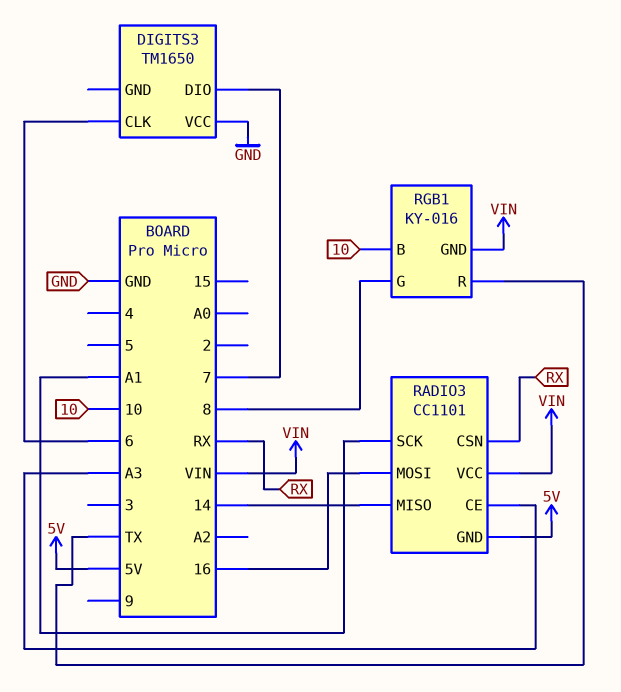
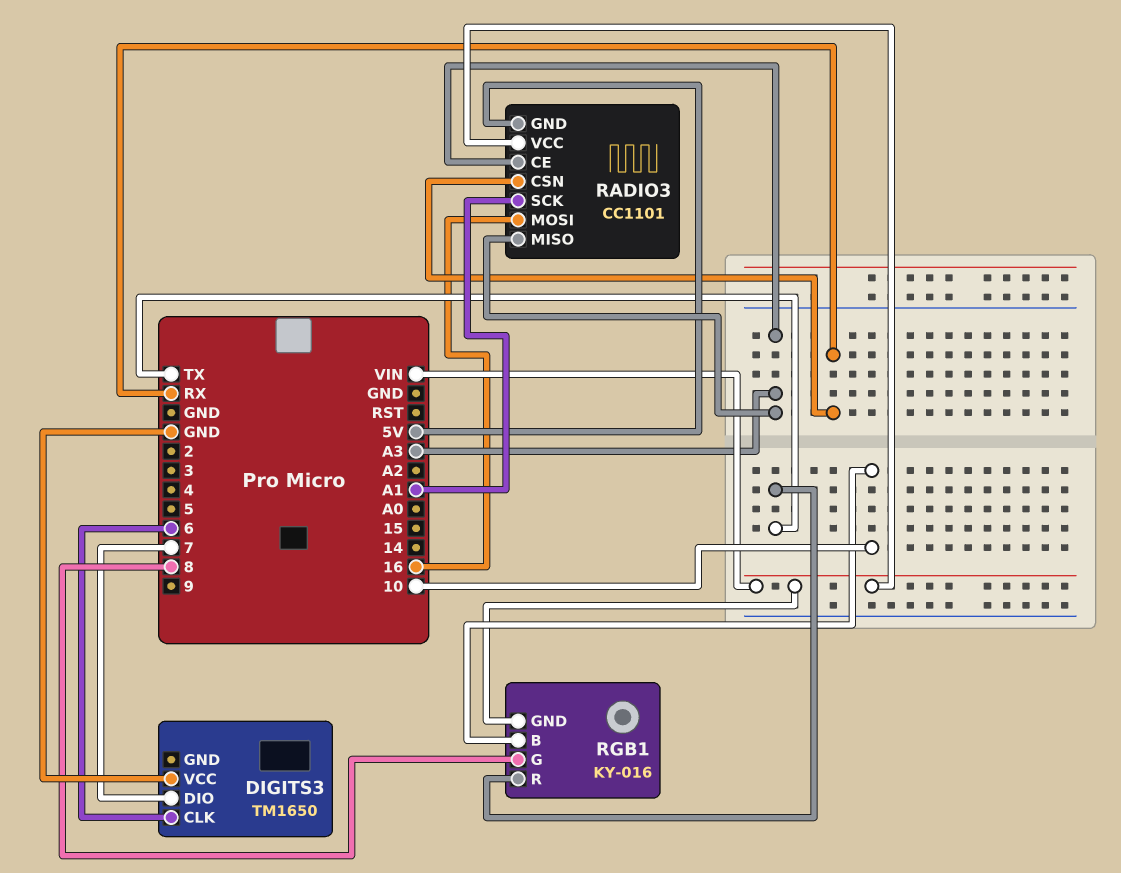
RADIO3 pin MISO: 14 -> A3

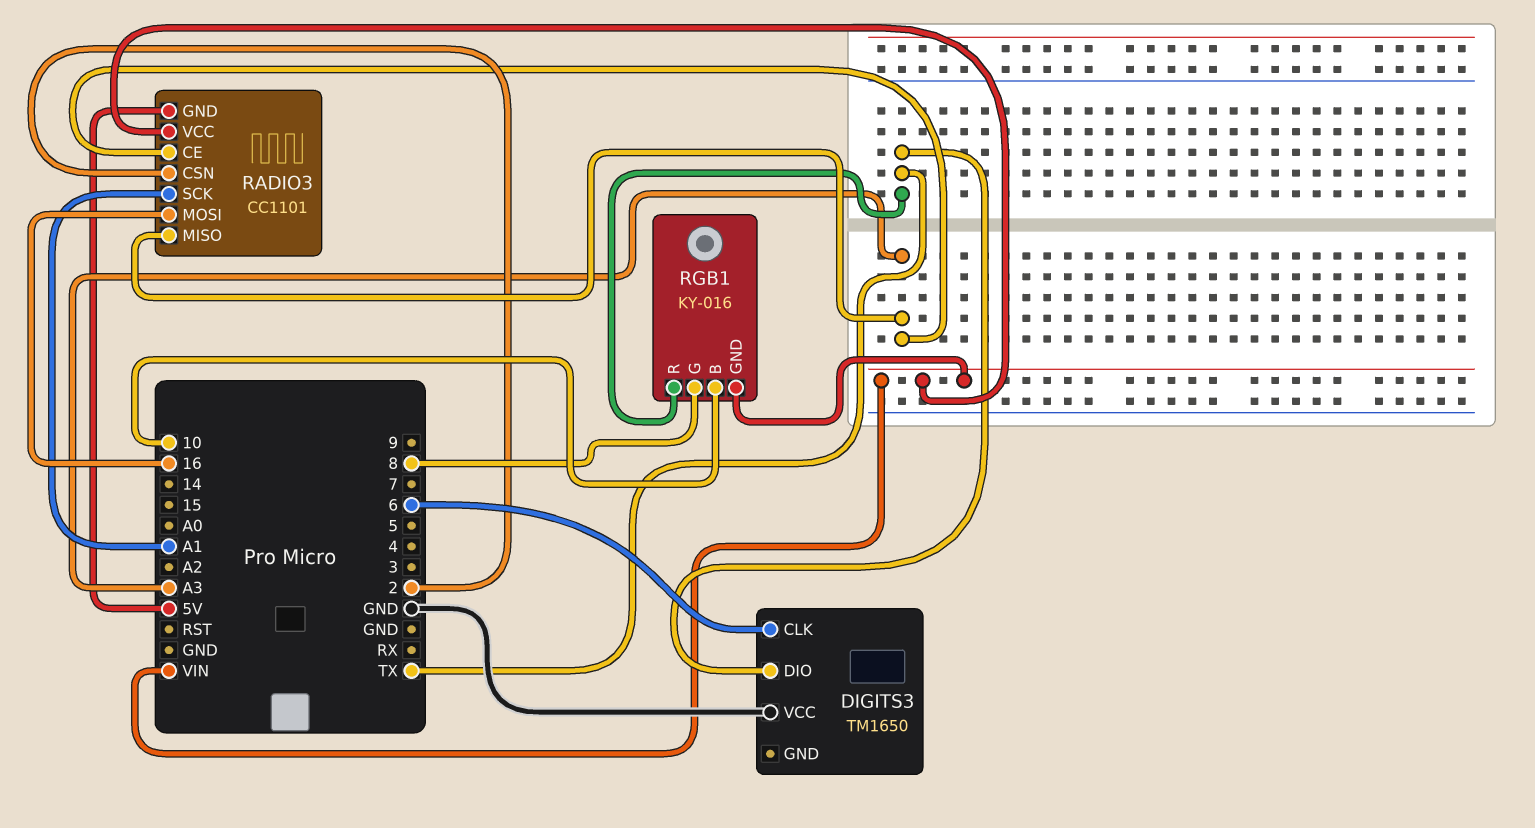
DIGITS3 pin DIO: 7 -> TX
RADIO3 pin CSN: RX -> 2

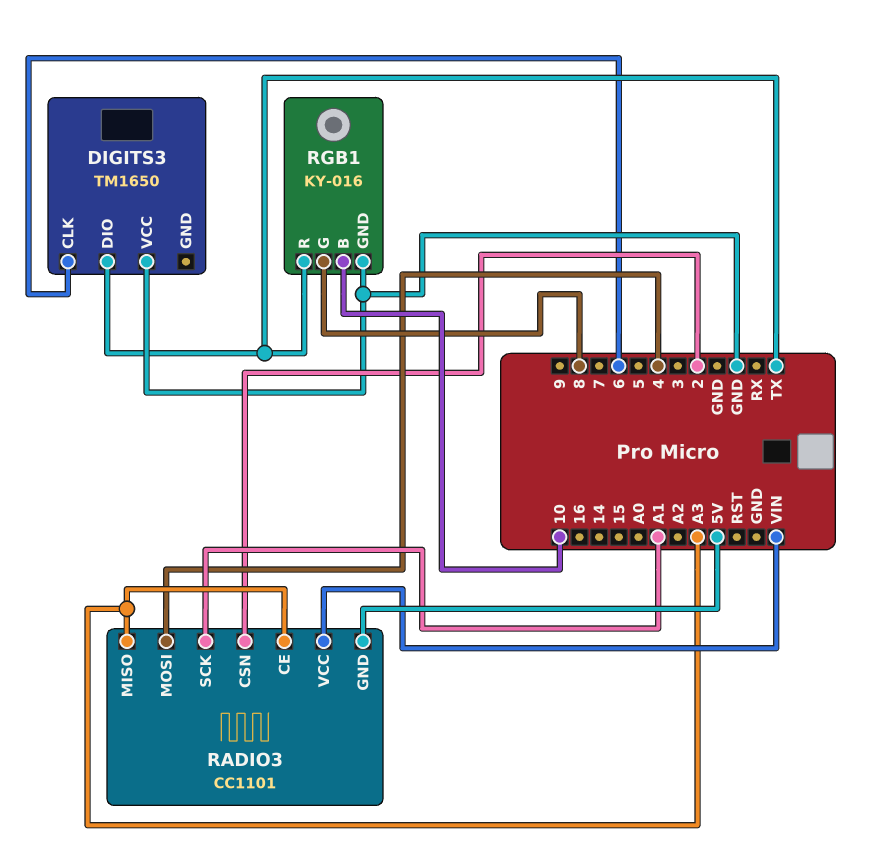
RADIO3 pin MOSI: 16 -> 4
RGB1 pin GND: VIN -> GND

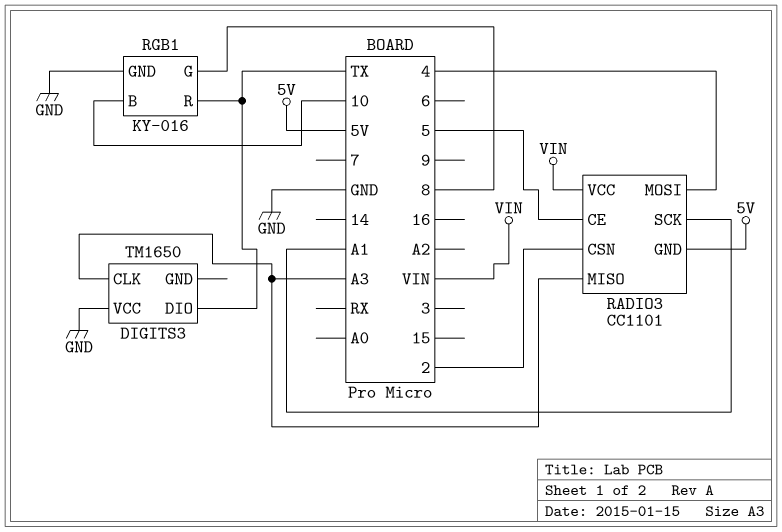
DIGITS3 pin CLK: 6 -> A3
RADIO3 pin CE: A3 -> 5

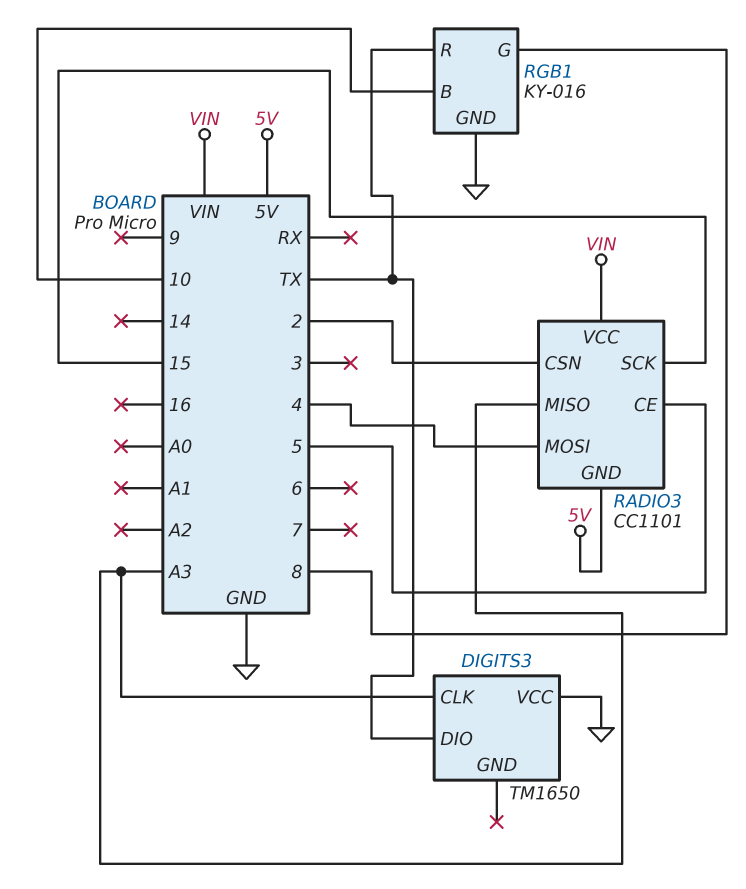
RADIO3 pin SCK: A1 -> 15

